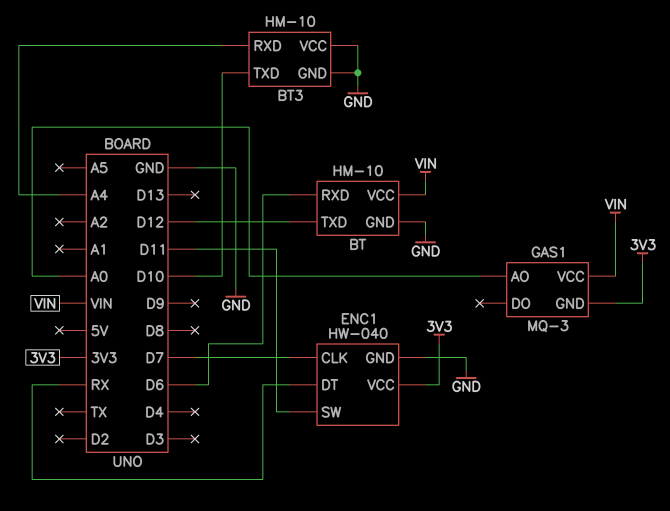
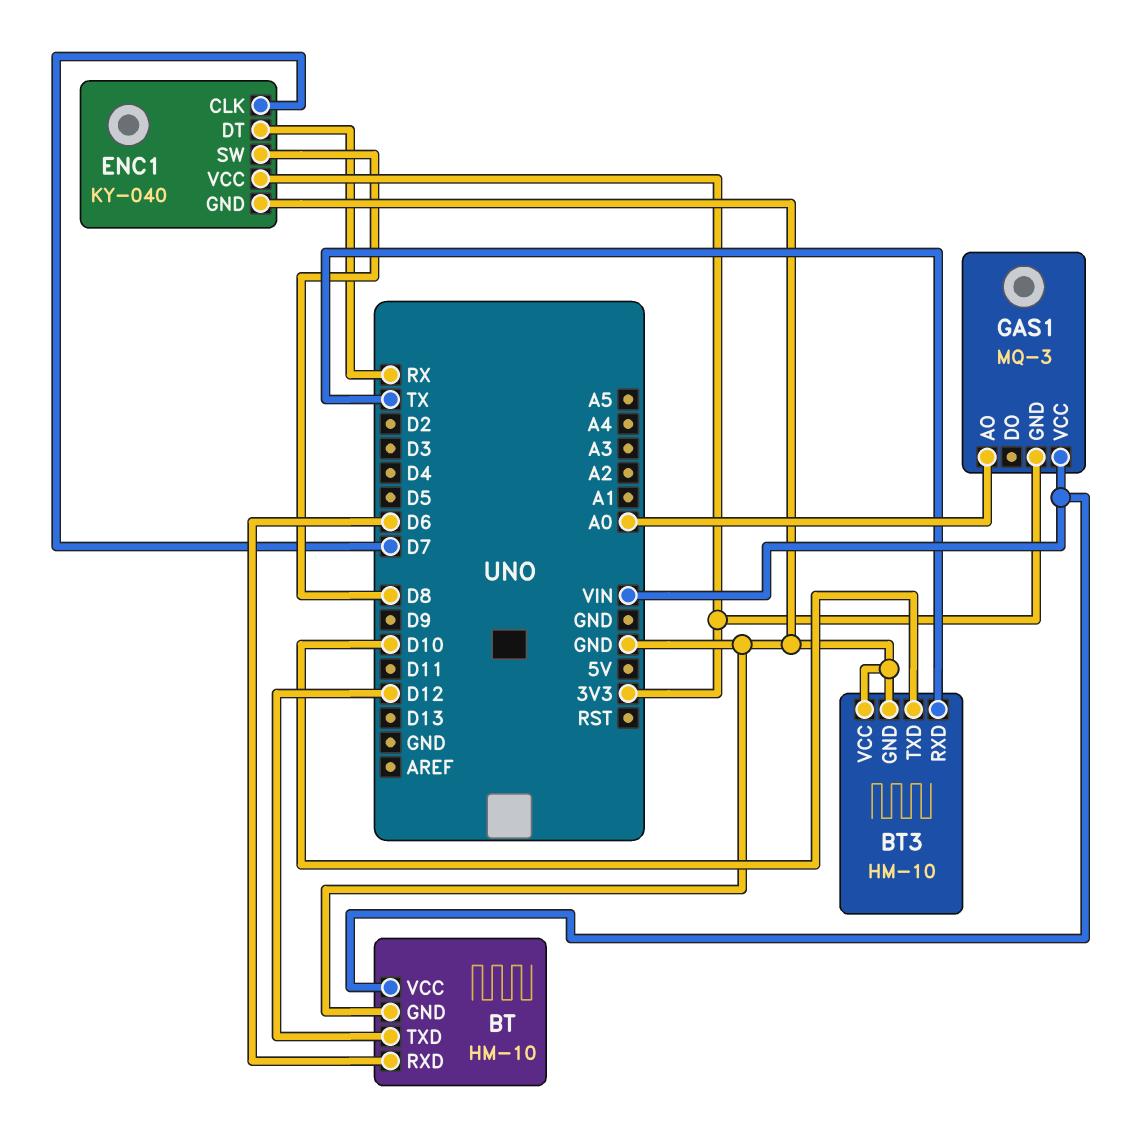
BT3 pin RXD: A4 -> TX
ENC1: HW-040 -> KY-040
ENC1 pin SW: D11 -> D8

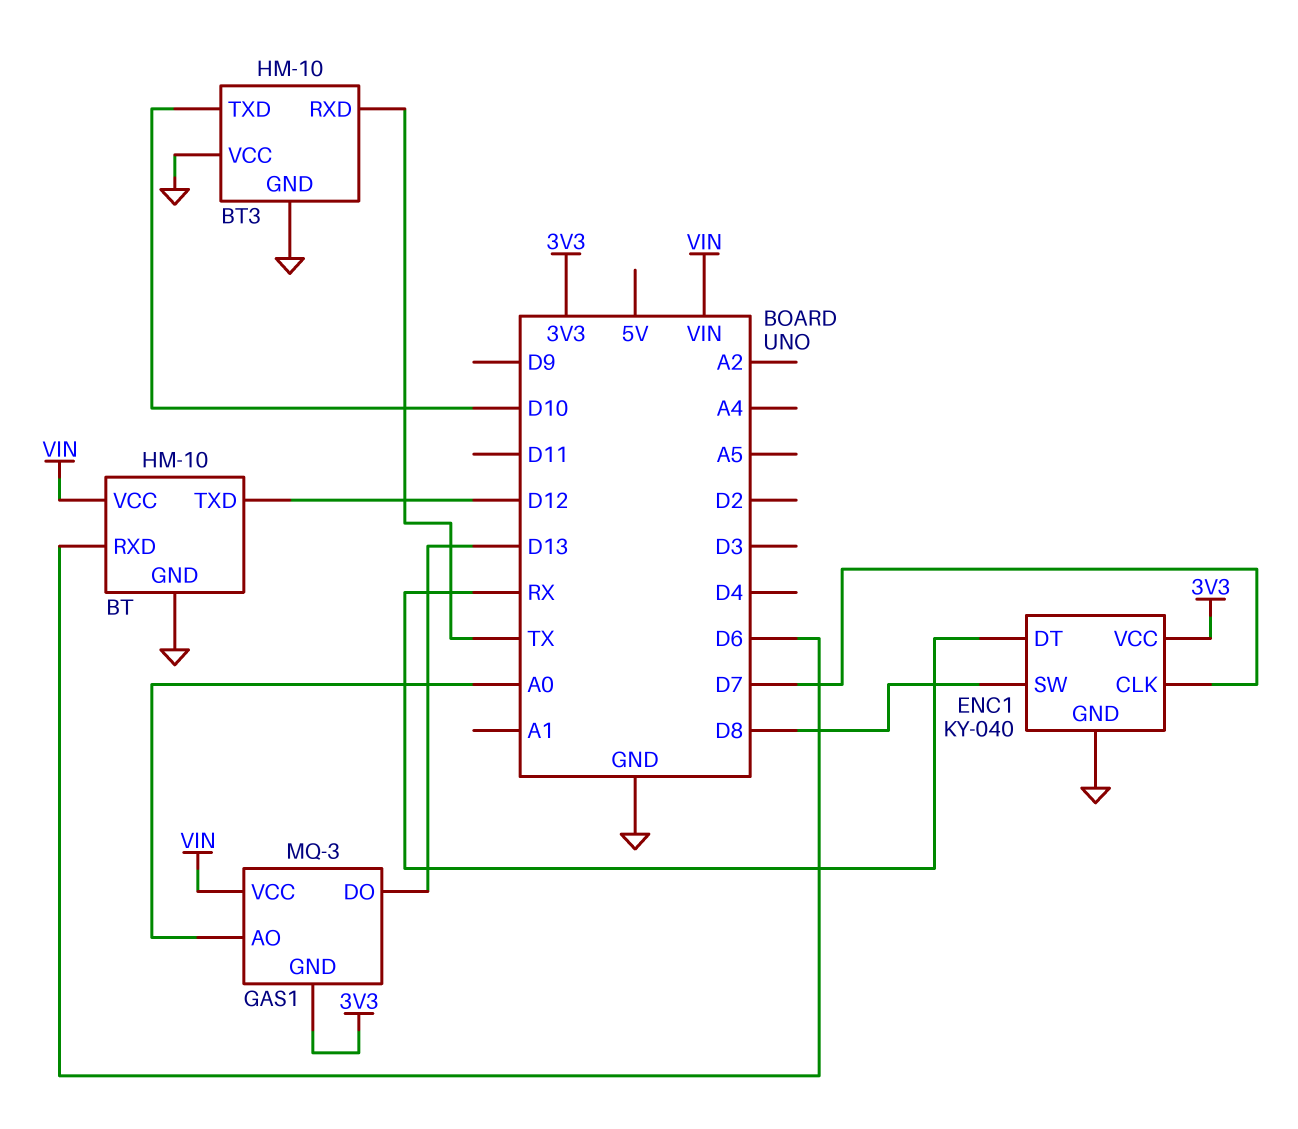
GAS1 pin DO: none -> D13

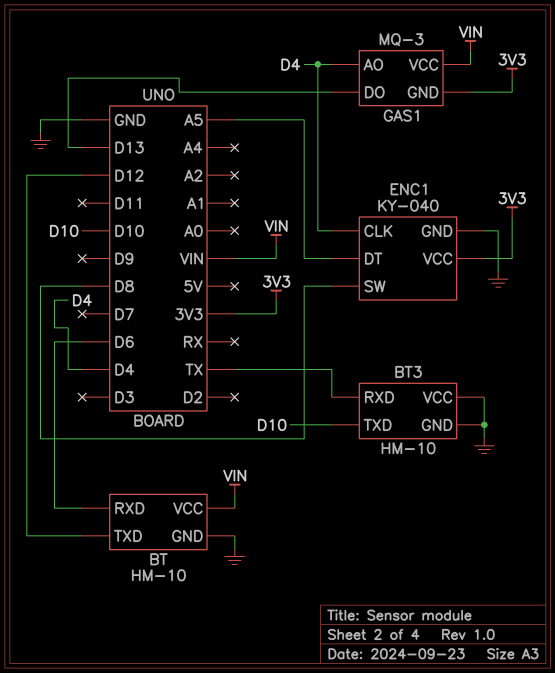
ENC1 pin CLK: D7 -> D4
ENC1 pin DT: RX -> A5
GAS1 pin AO: A0 -> D4

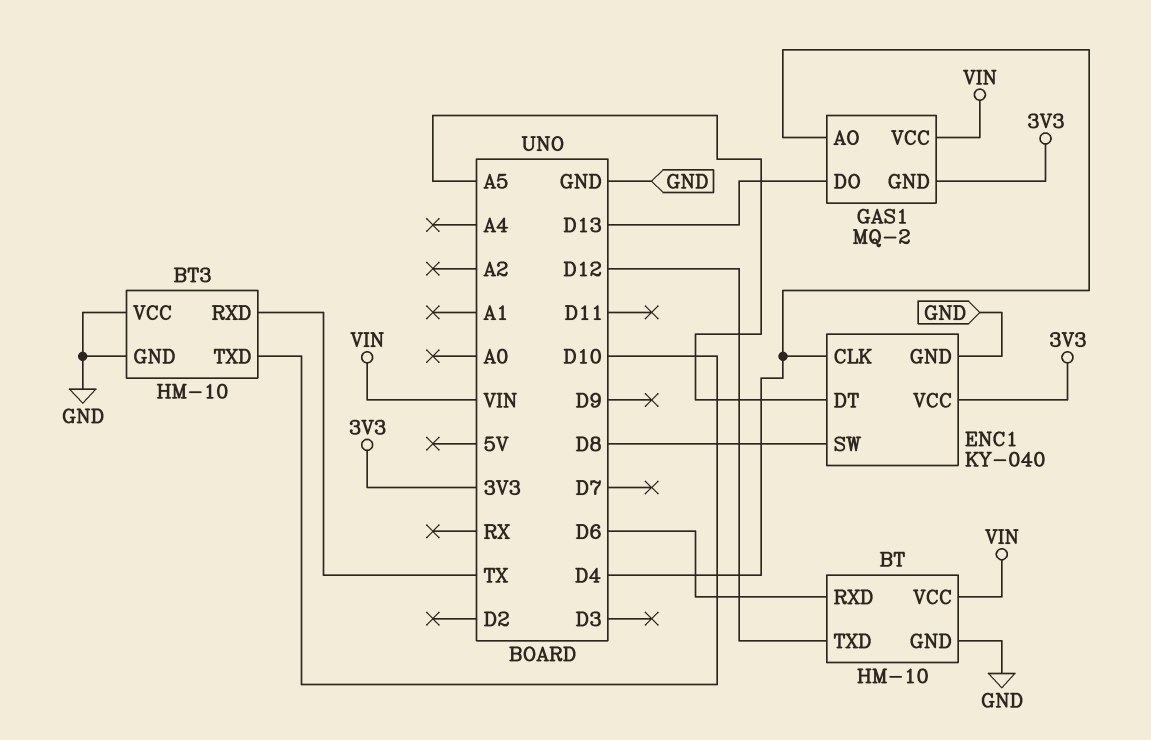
GAS1: MQ-3 -> MQ-2

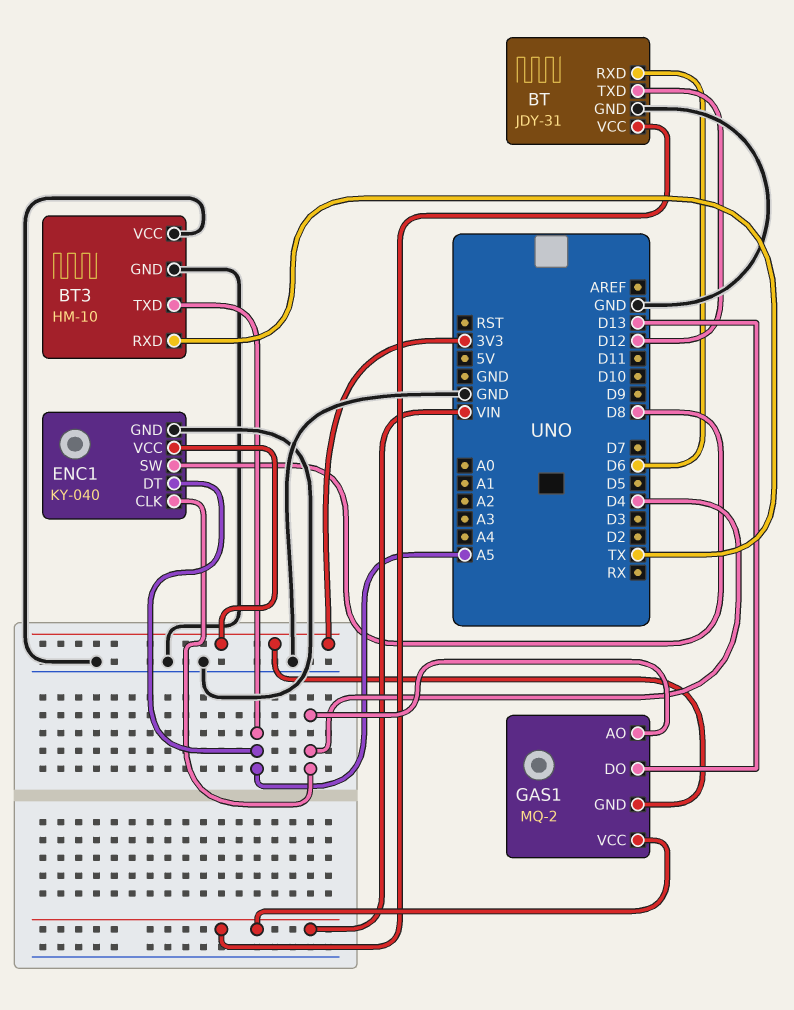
BT: HM-10 -> JDY-31
BT3 pin TXD: D10 -> A5

